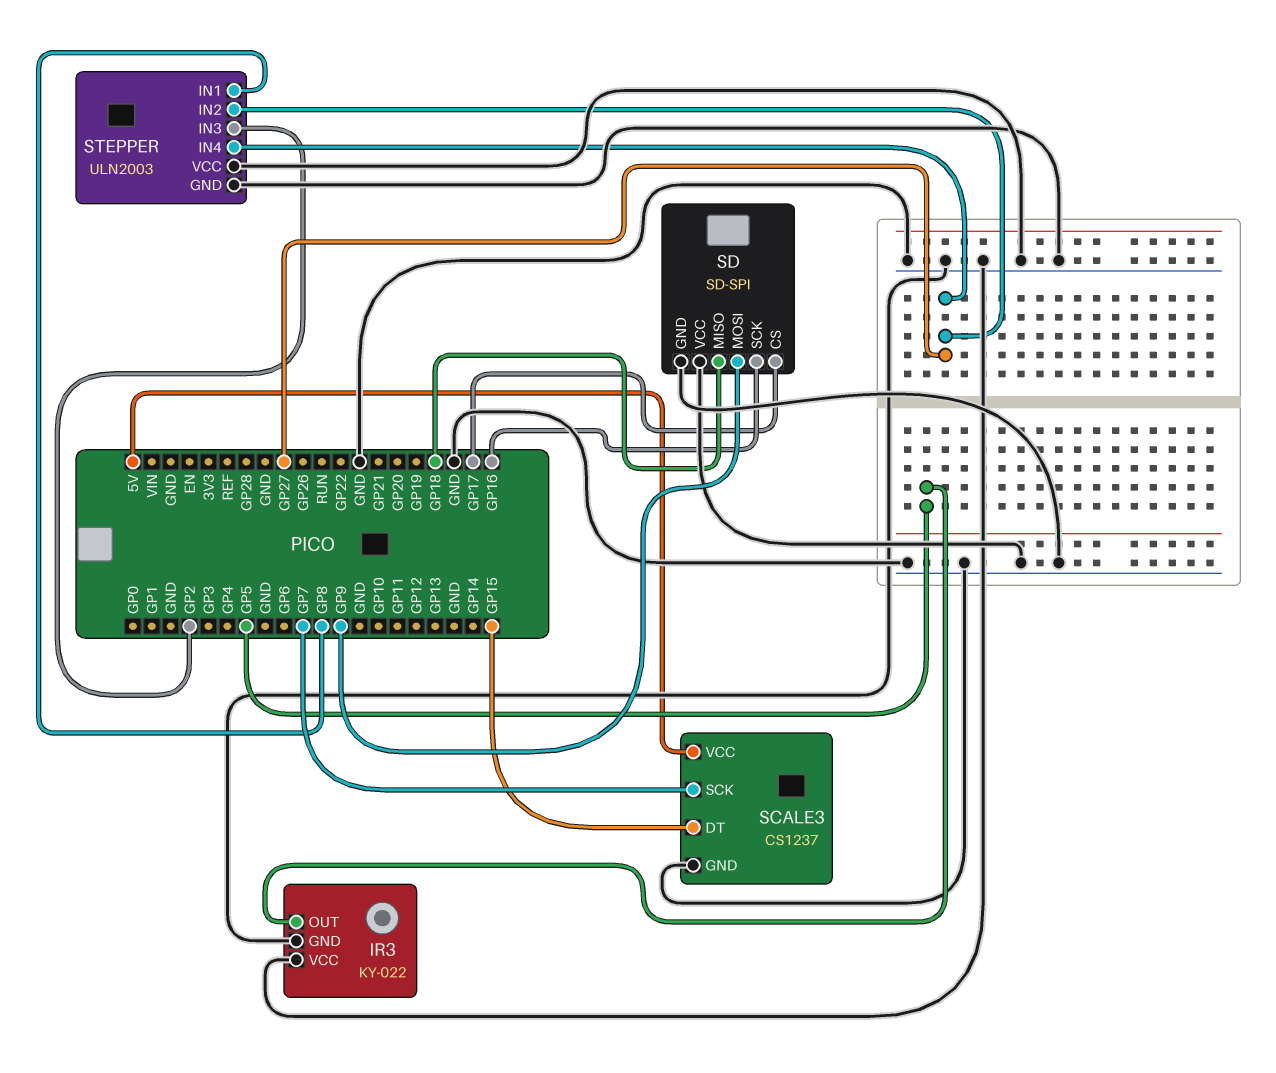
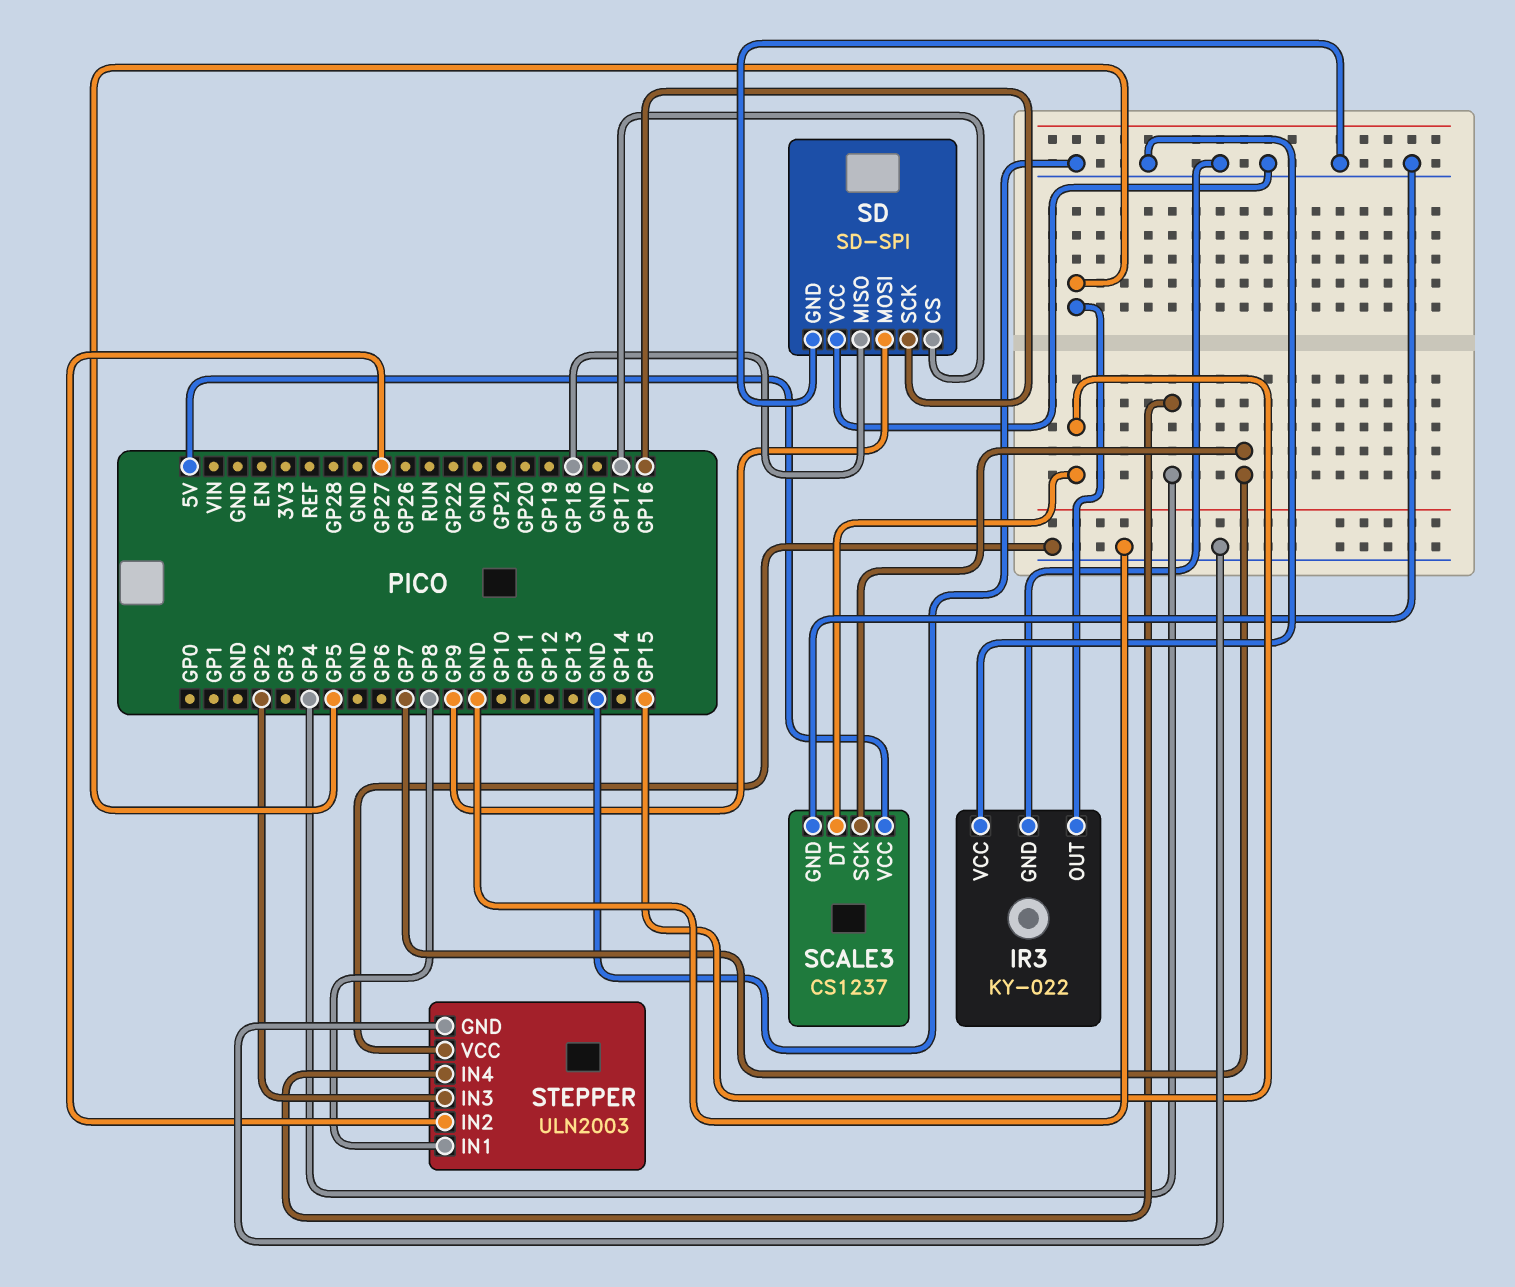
STEPPER pin IN4: GP27 -> GP4

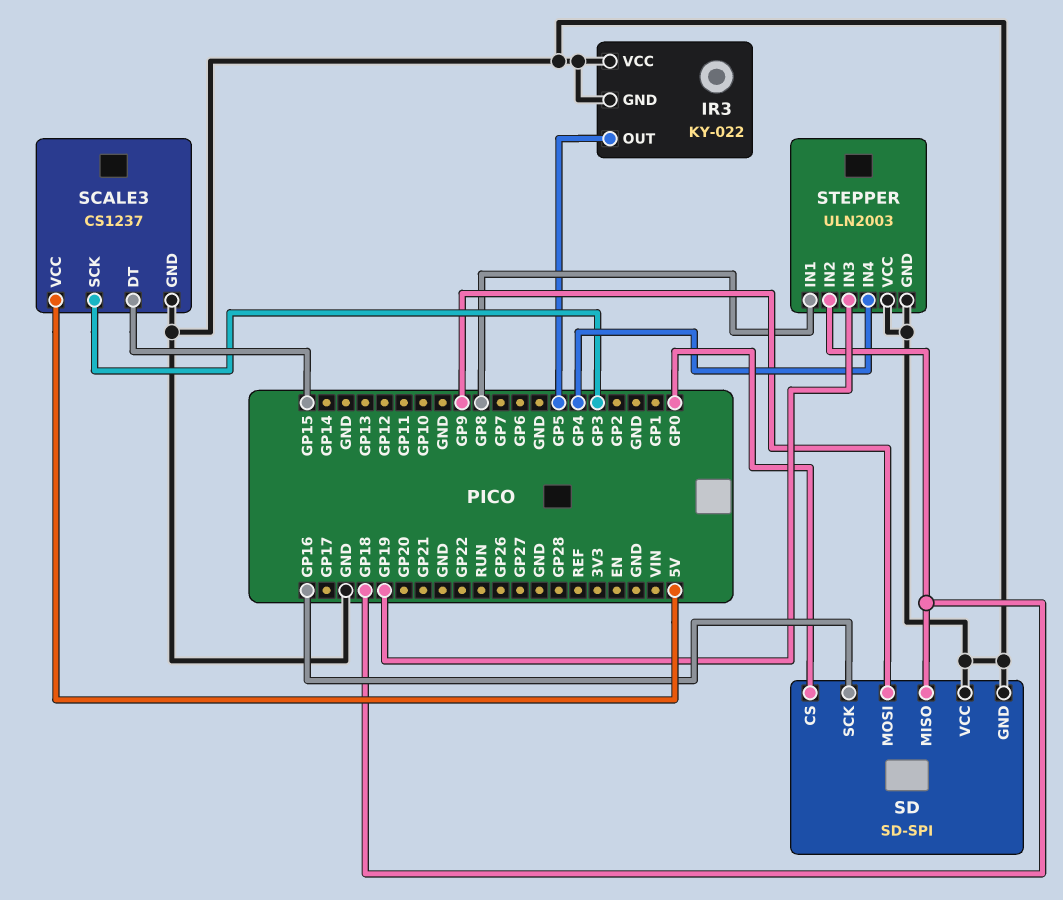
SCALE3 pin SCK: GP7 -> GP3
SD pin CS: GP17 -> GP0
STEPPER pin IN2: GP27 -> GP18
STEPPER pin IN3: GP2 -> GP19

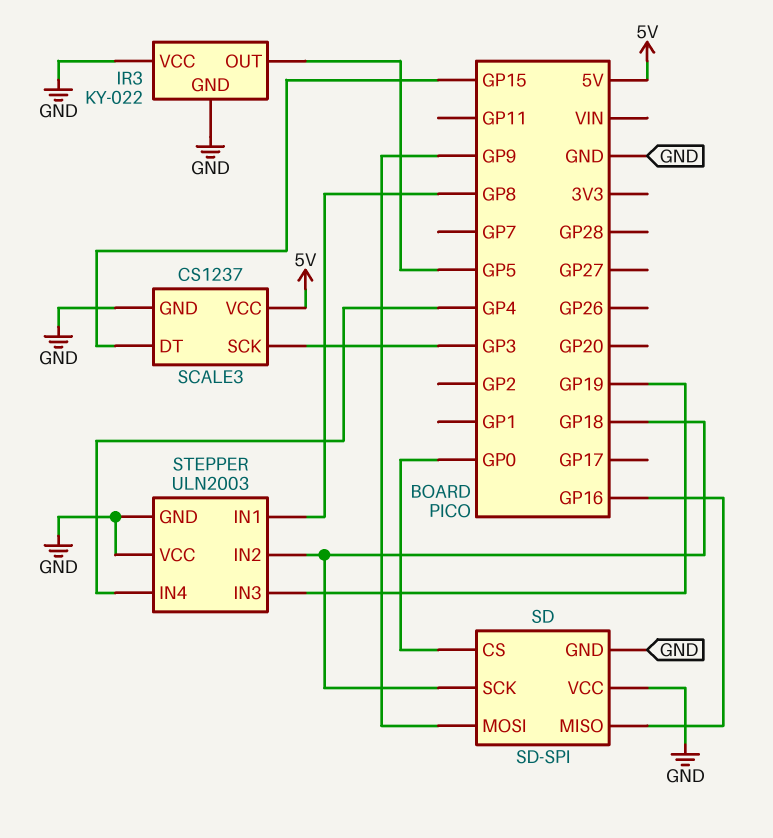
SD pin MISO: GP18 -> GP16
SD pin SCK: GP16 -> GP18

